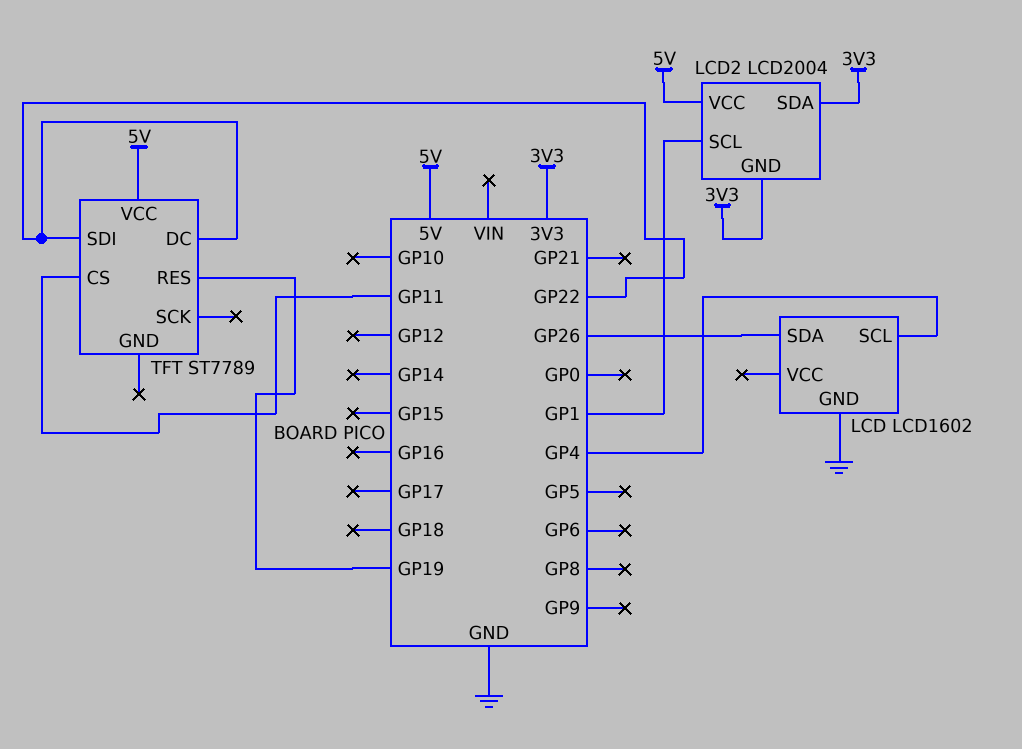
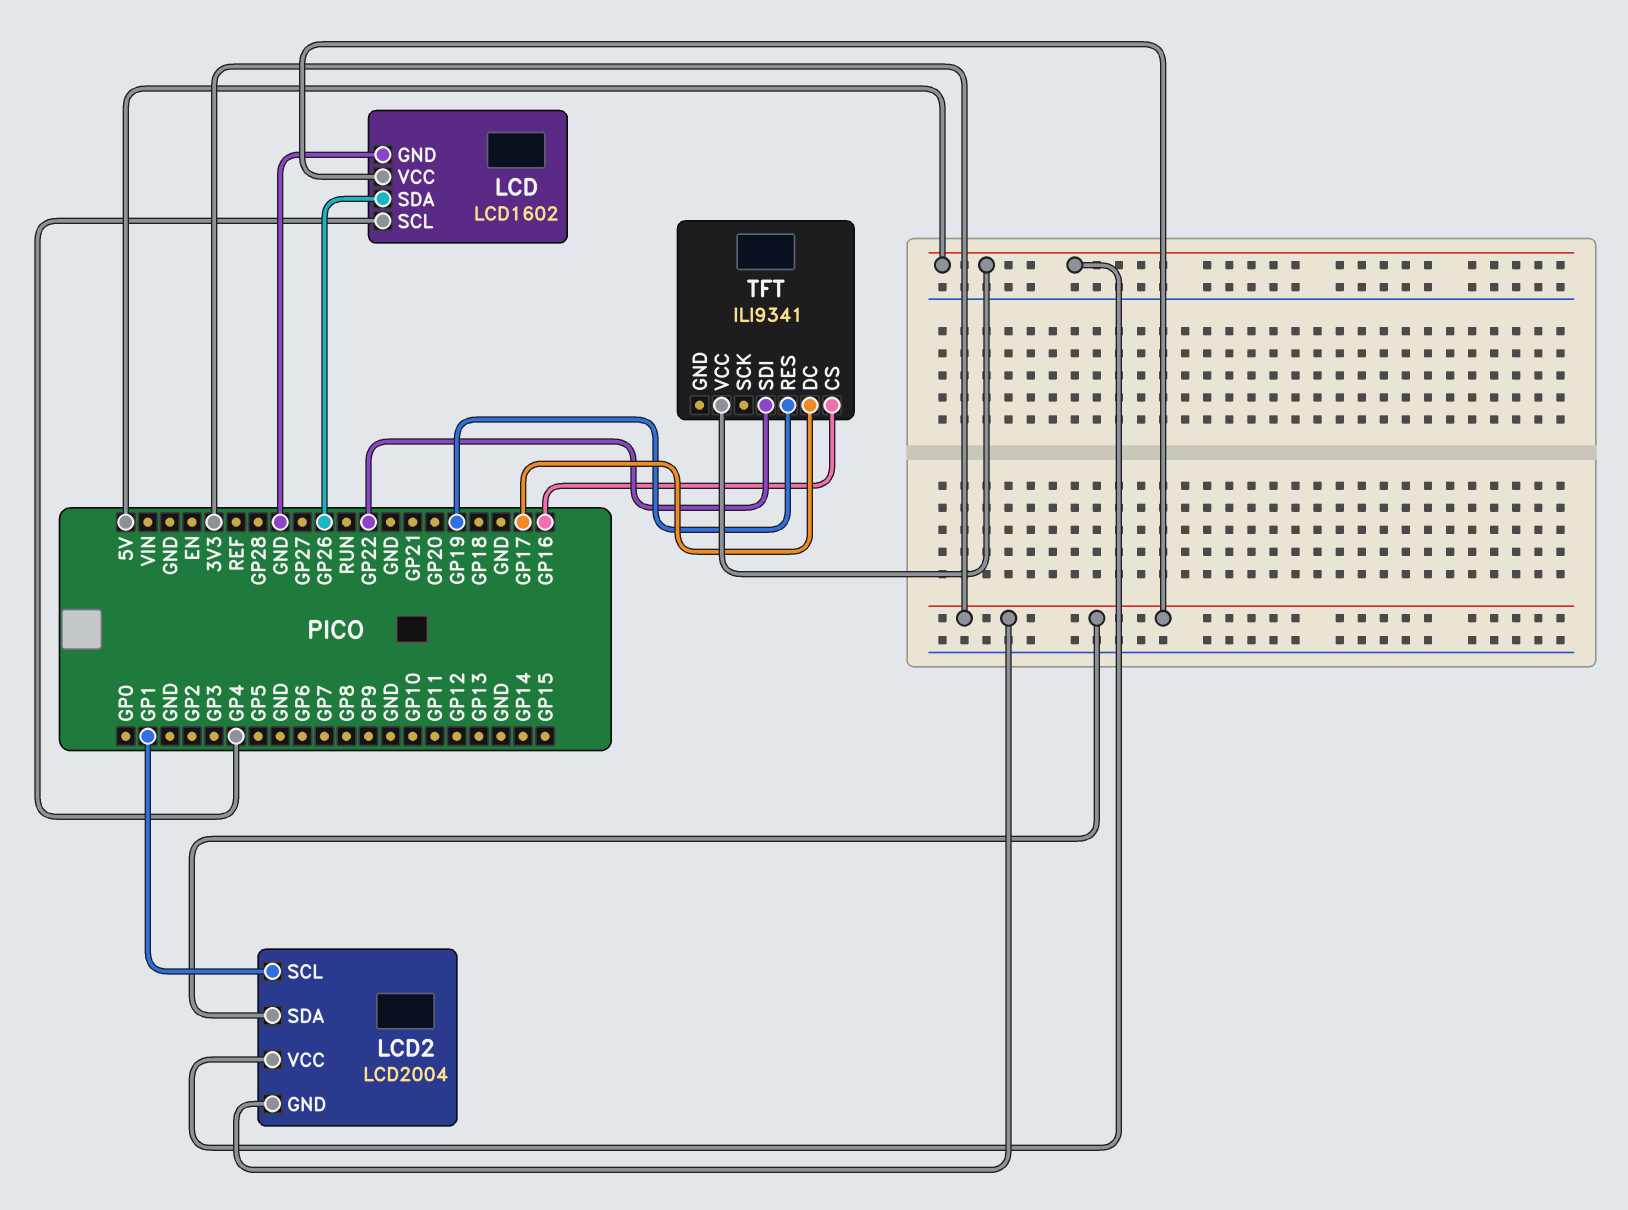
LCD pin VCC: none -> 3V3
TFT: ST7789 -> ILI9341
TFT pin CS: GP11 -> GP16
TFT pin DC: GP22 -> GP17

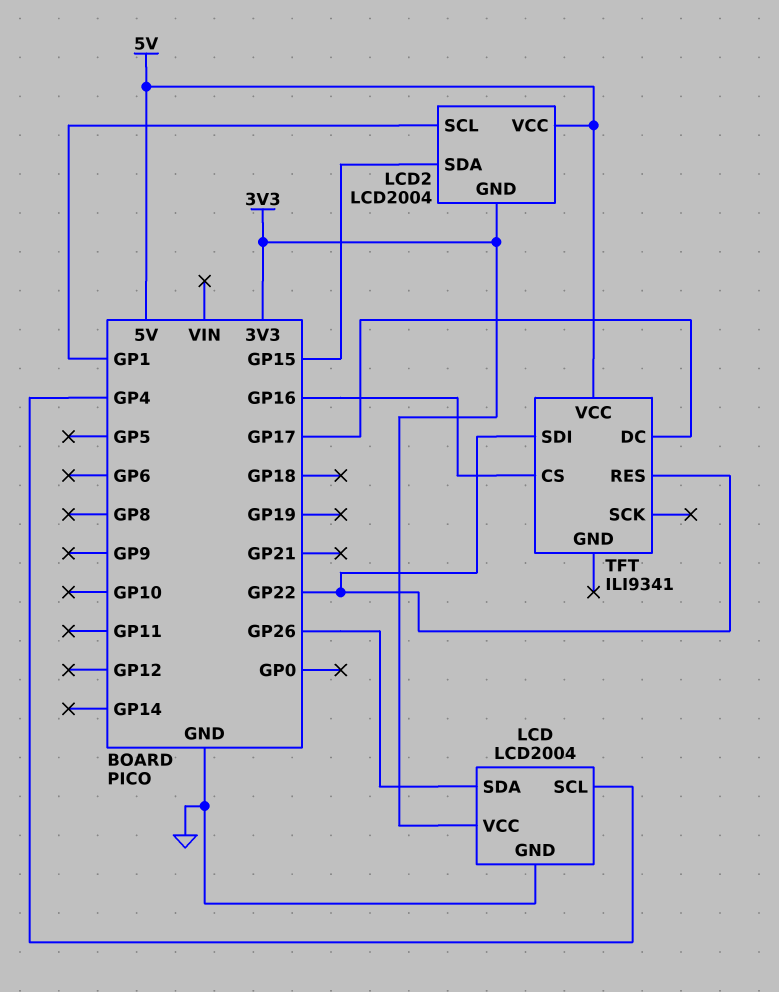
LCD: LCD1602 -> LCD2004
LCD2 pin SDA: 3V3 -> GP15
TFT pin RES: GP19 -> GP22

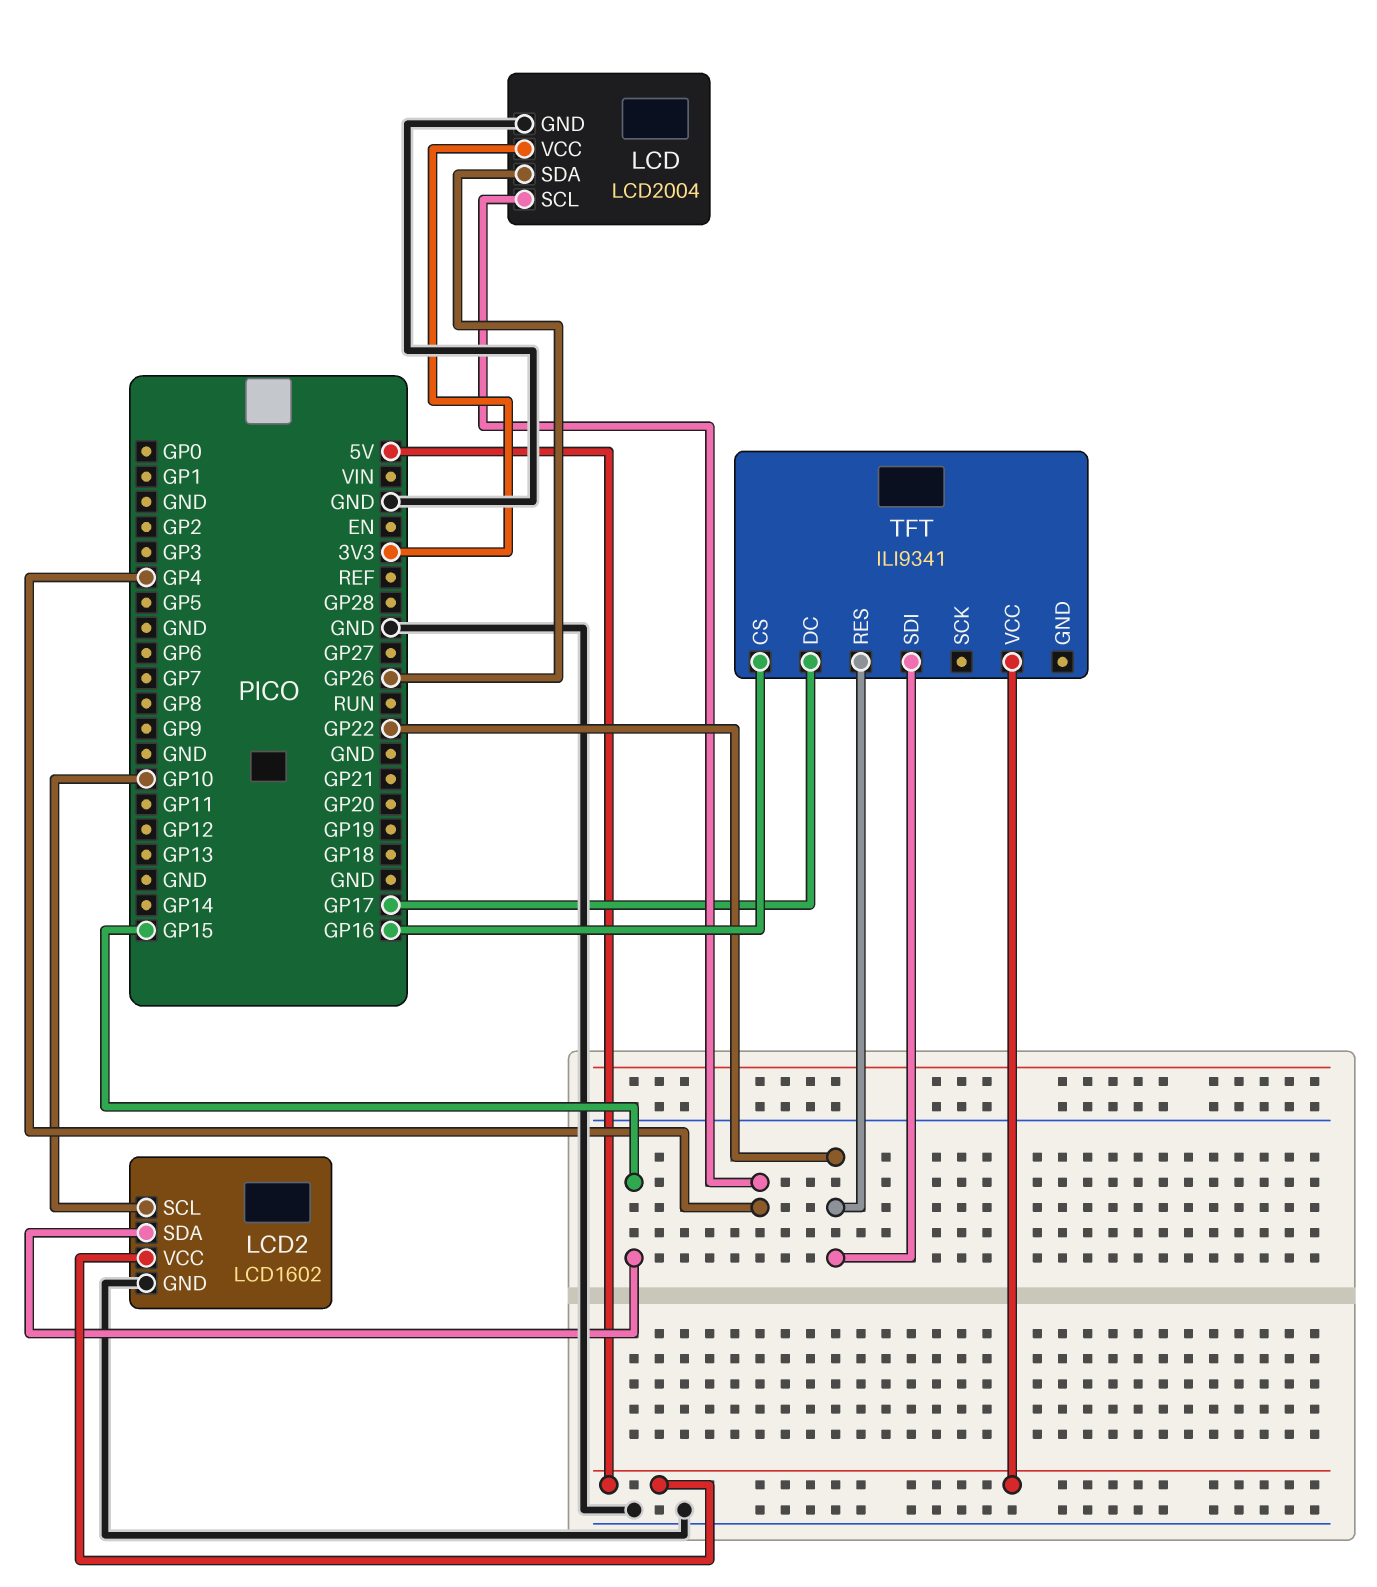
LCD2: LCD2004 -> LCD1602
LCD2 pin GND: 3V3 -> GND
LCD2 pin SCL: GP1 -> GP10

